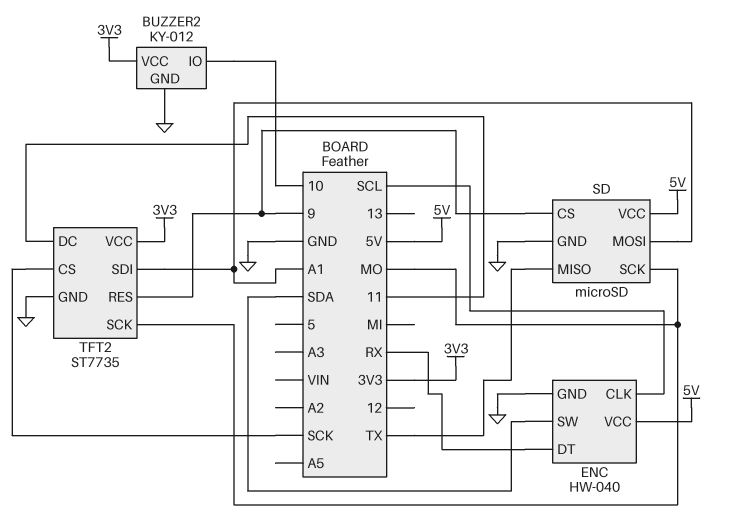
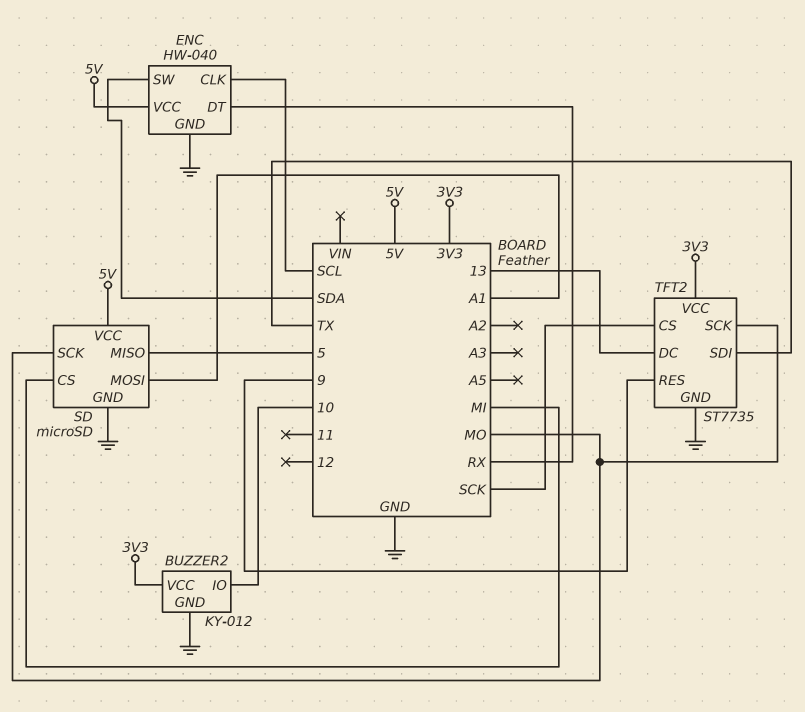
SD pin CS: 9 -> MI
SD pin MISO: TX -> 5
TFT2 pin DC: 11 -> 13
TFT2 pin SDI: A1 -> TX

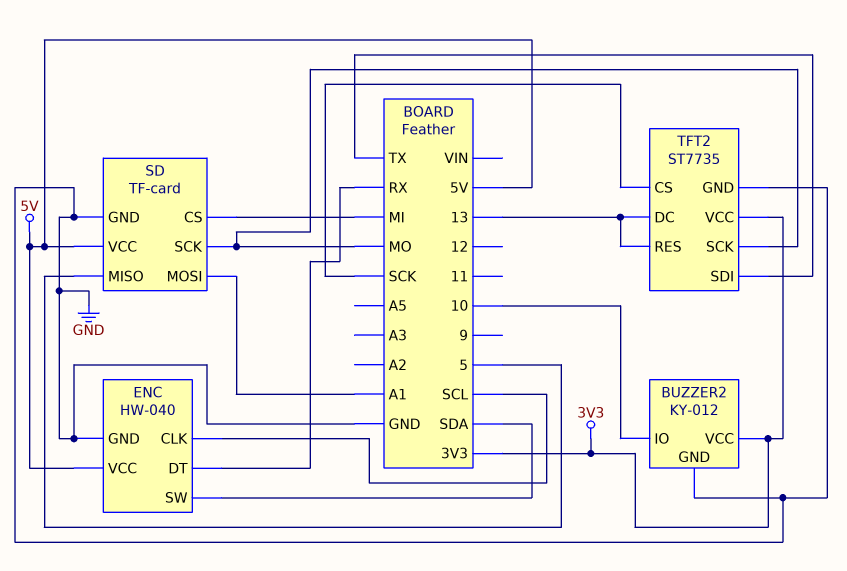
SD: microSD -> TF-card
TFT2 pin RES: 9 -> 13

